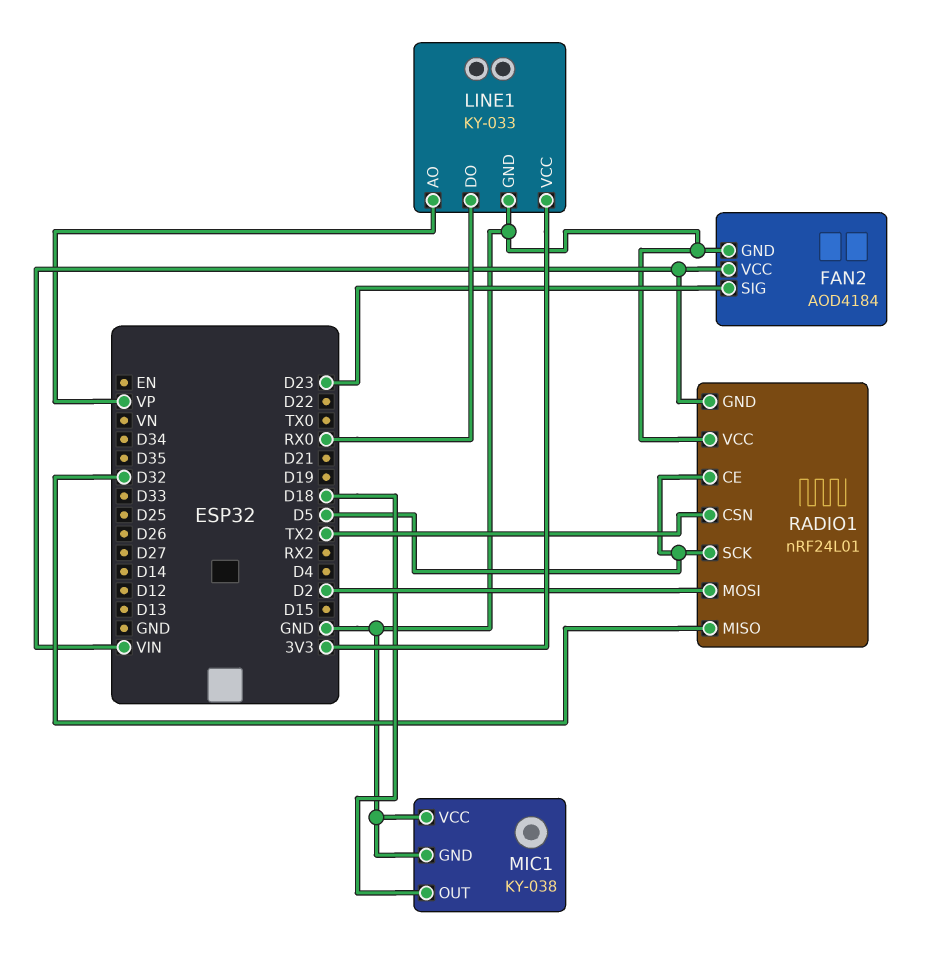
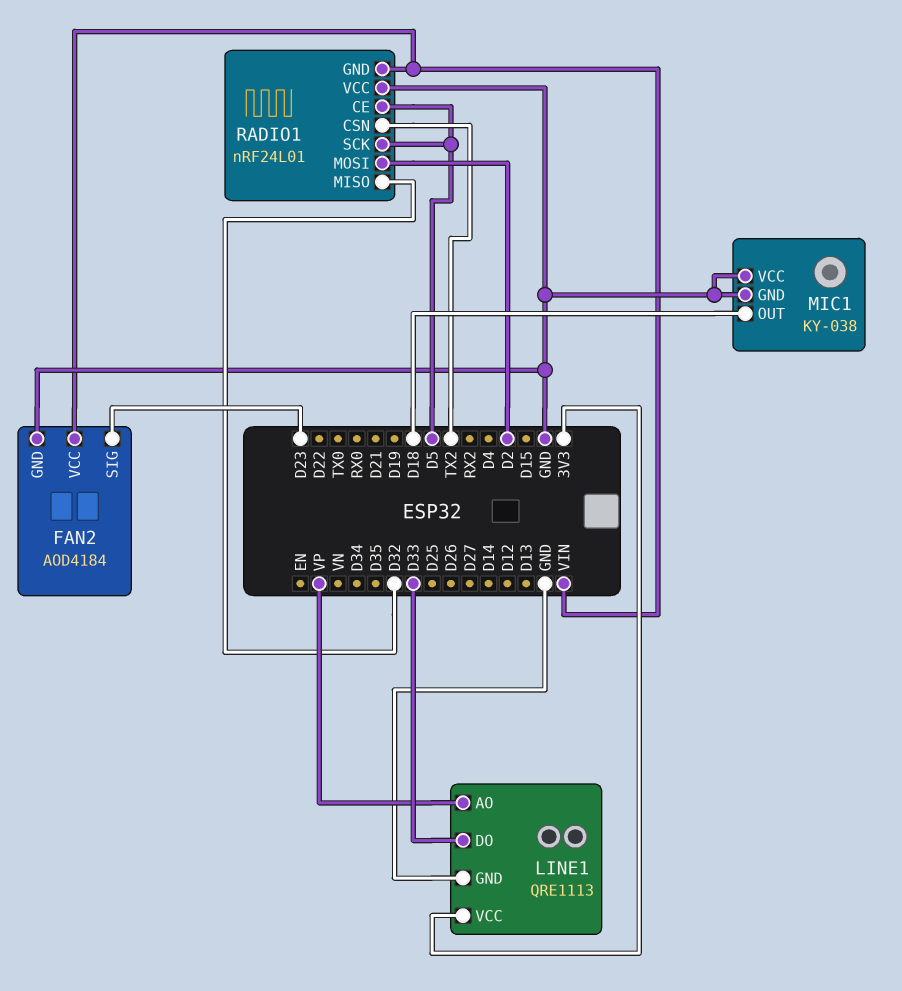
LINE1: KY-033 -> QRE1113
LINE1 pin DO: RX0 -> D33

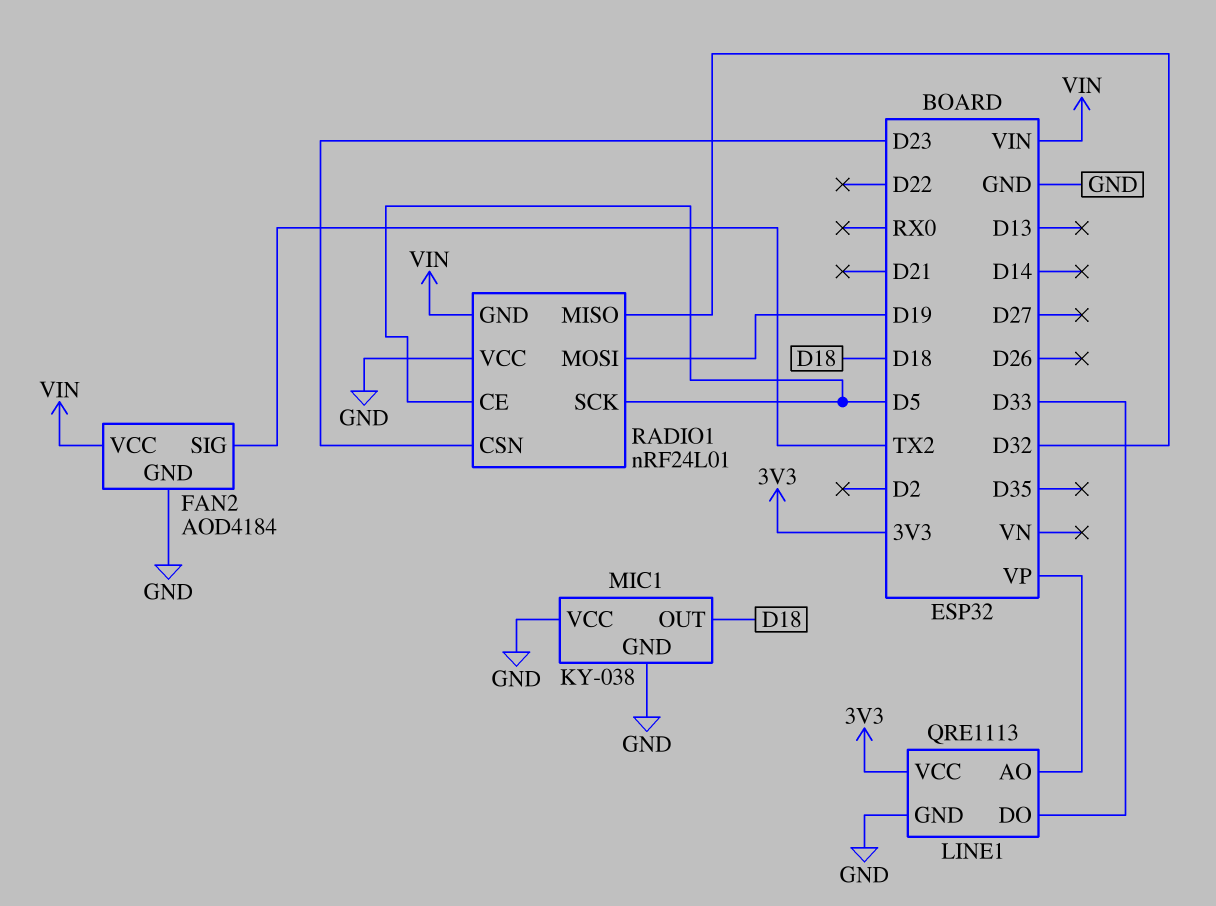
FAN2 pin SIG: D23 -> TX2
RADIO1 pin CSN: TX2 -> D23
RADIO1 pin MOSI: D2 -> D19

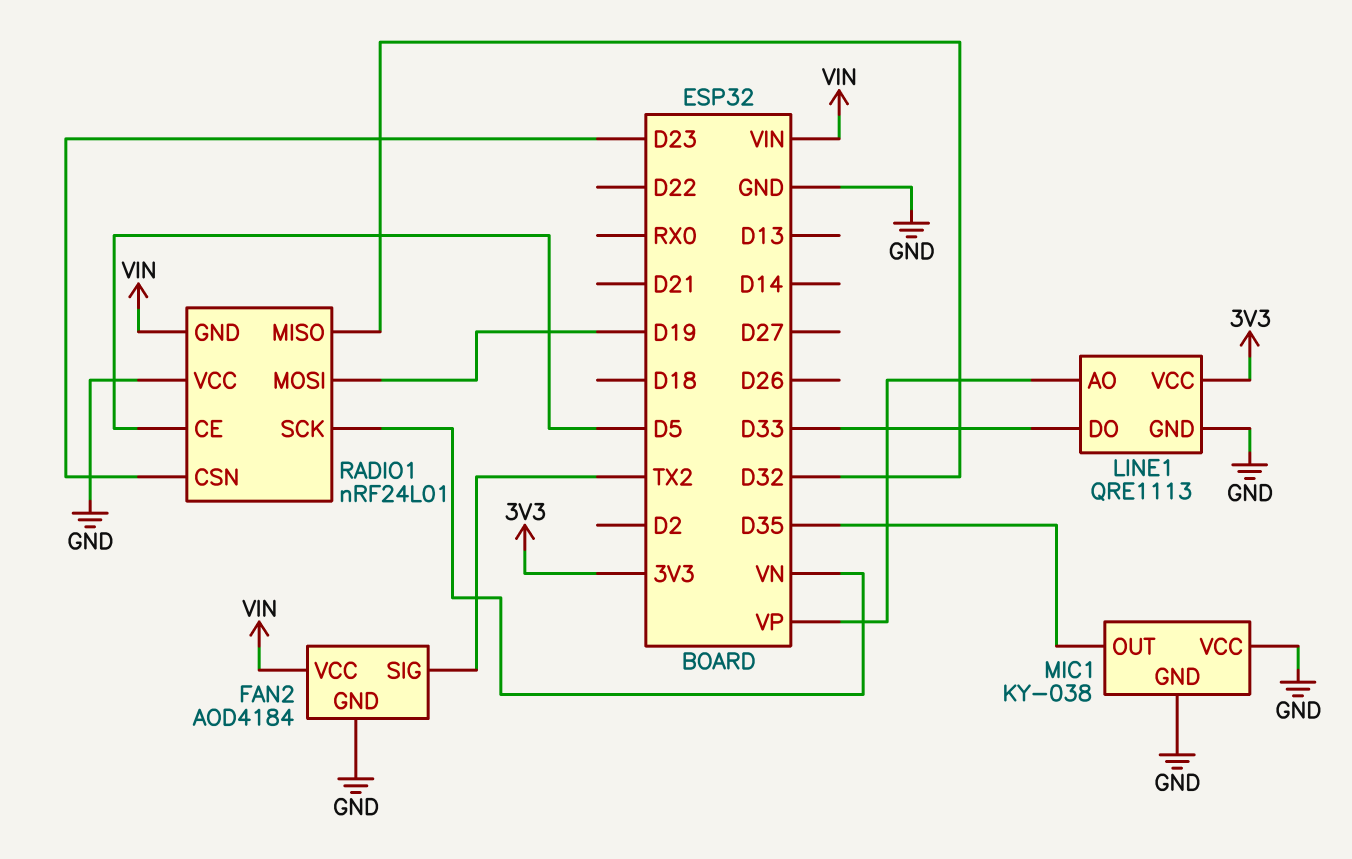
MIC1 pin OUT: D18 -> D35
RADIO1 pin SCK: D5 -> VN

